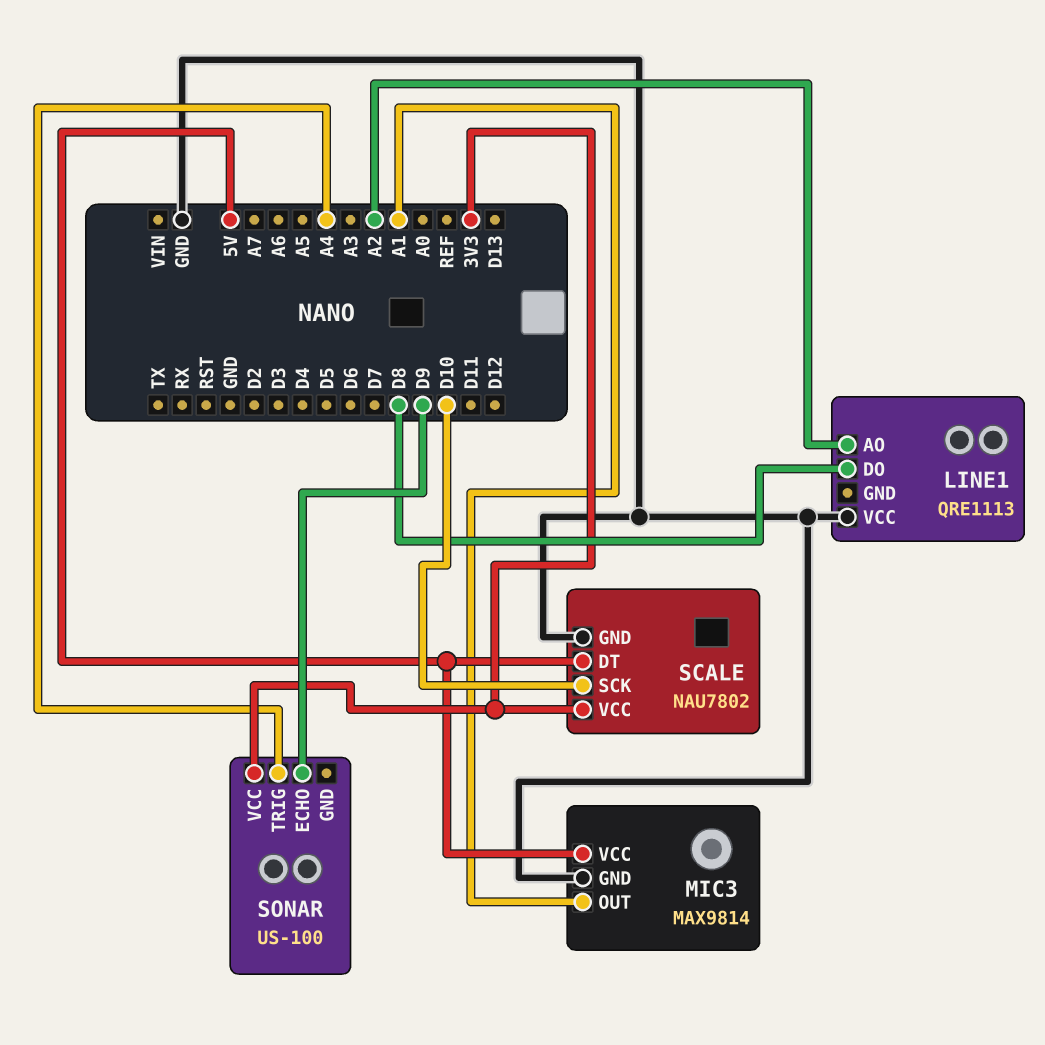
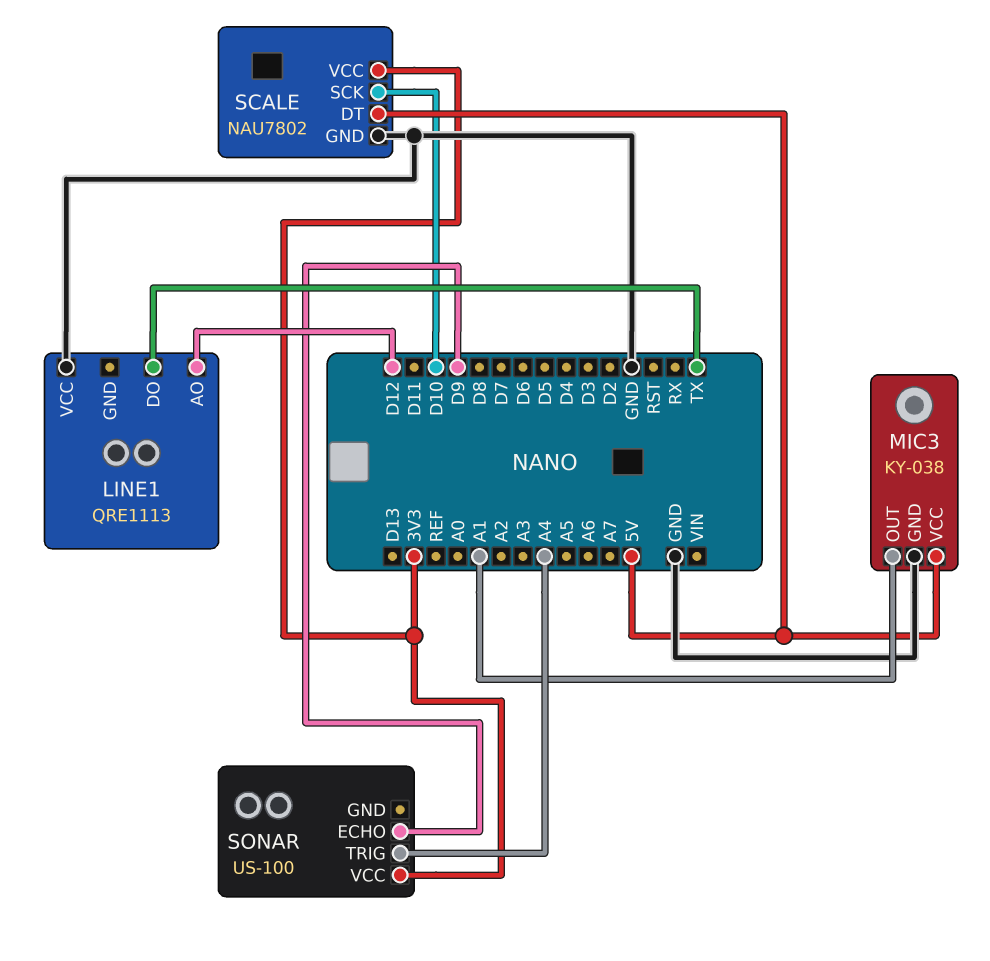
LINE1 pin AO: A2 -> D12
LINE1 pin DO: D8 -> TX
MIC3: MAX9814 -> KY-038

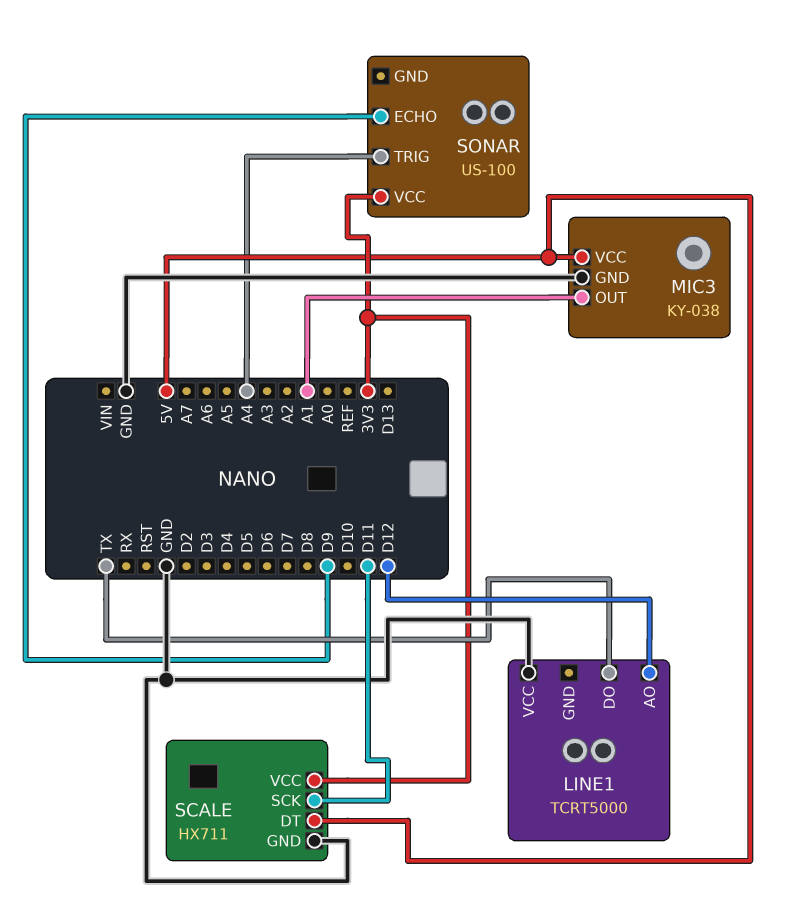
LINE1: QRE1113 -> TCRT5000
SCALE: NAU7802 -> HX711
SCALE pin SCK: D10 -> D11

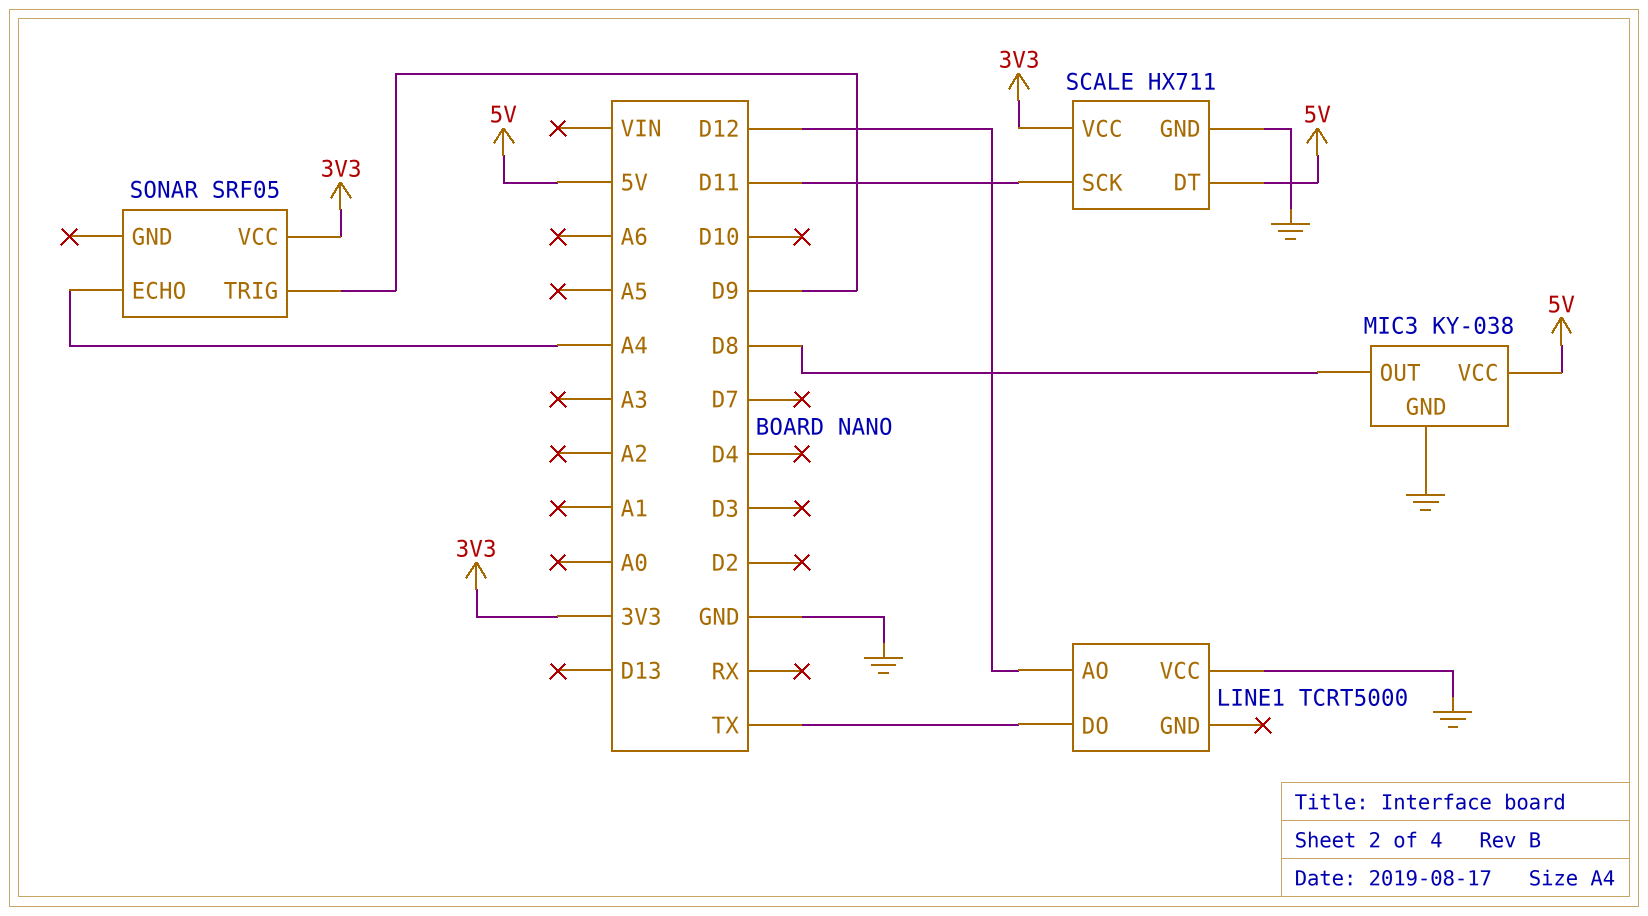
MIC3 pin OUT: A1 -> D8
SONAR: US-100 -> SRF05
SONAR pin ECHO: D9 -> A4
SONAR pin TRIG: A4 -> D9

